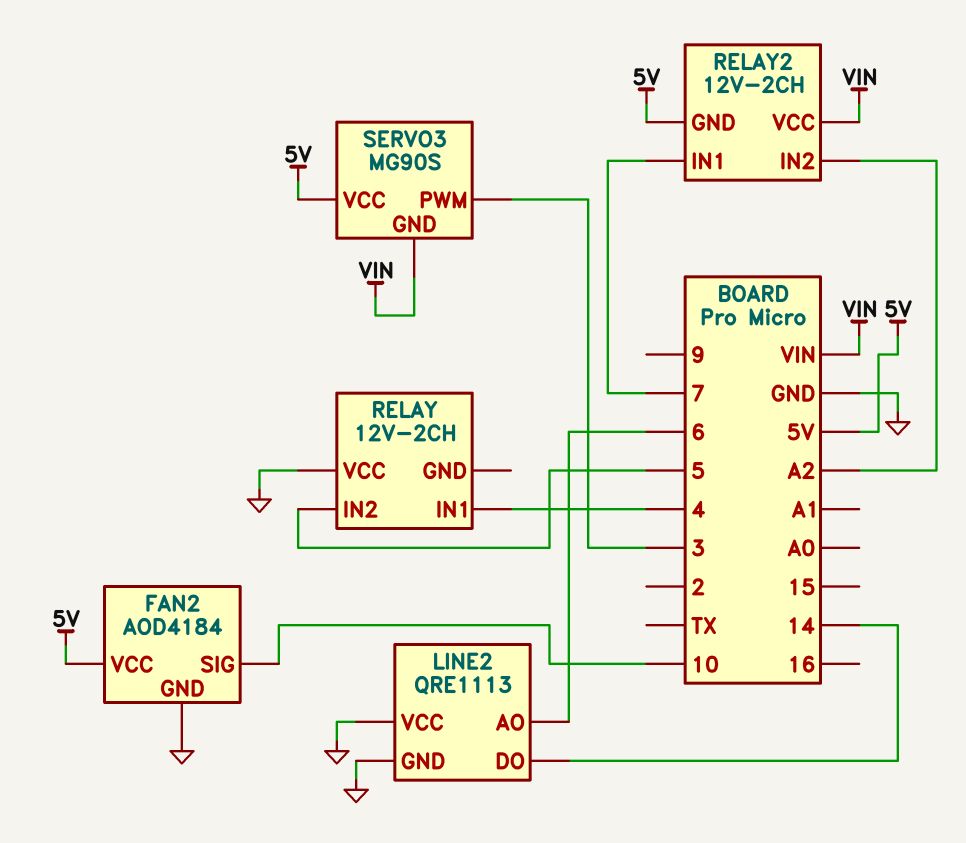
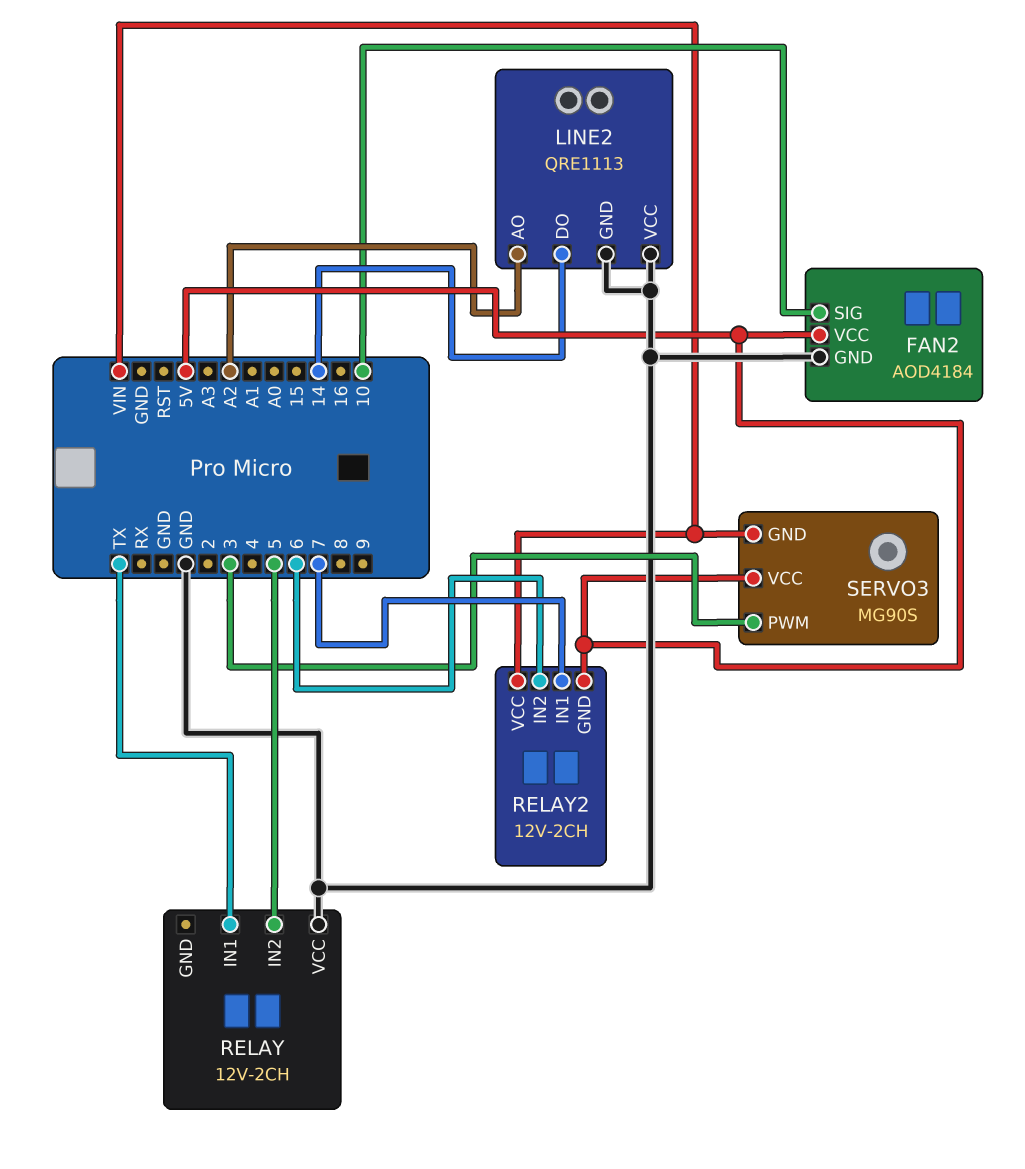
LINE2 pin AO: 6 -> A2
RELAY pin IN1: 4 -> TX
RELAY2 pin IN2: A2 -> 6

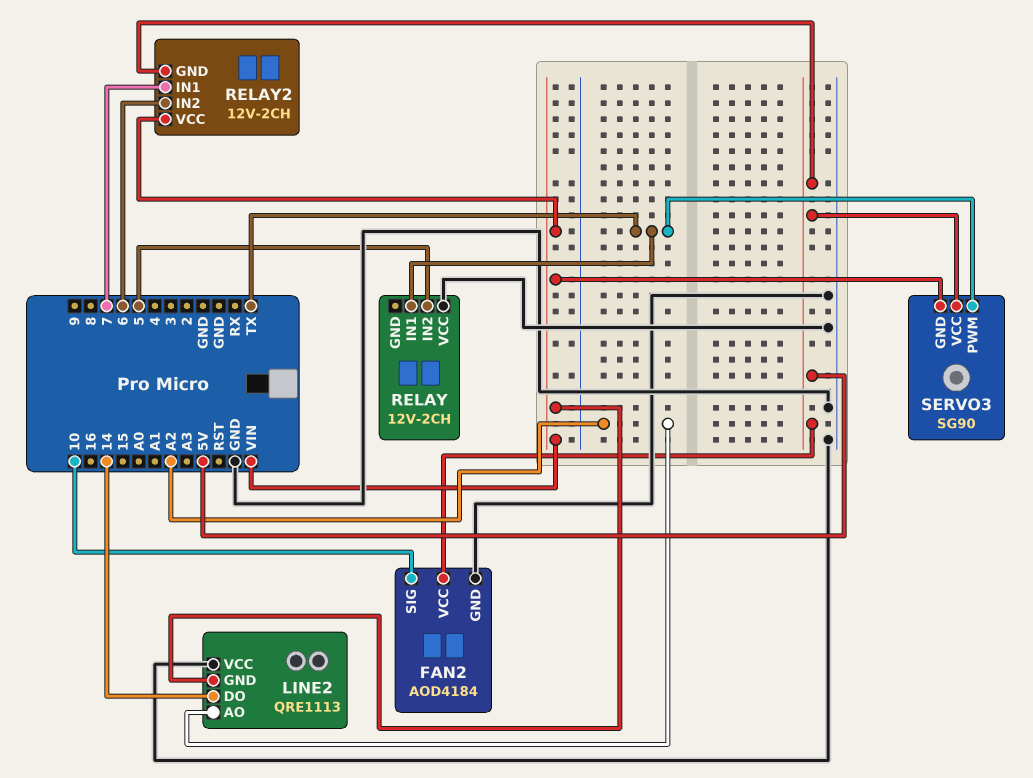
LINE2 pin GND: GND -> VIN
SERVO3: MG90S -> SG90
SERVO3 pin PWM: 3 -> TX

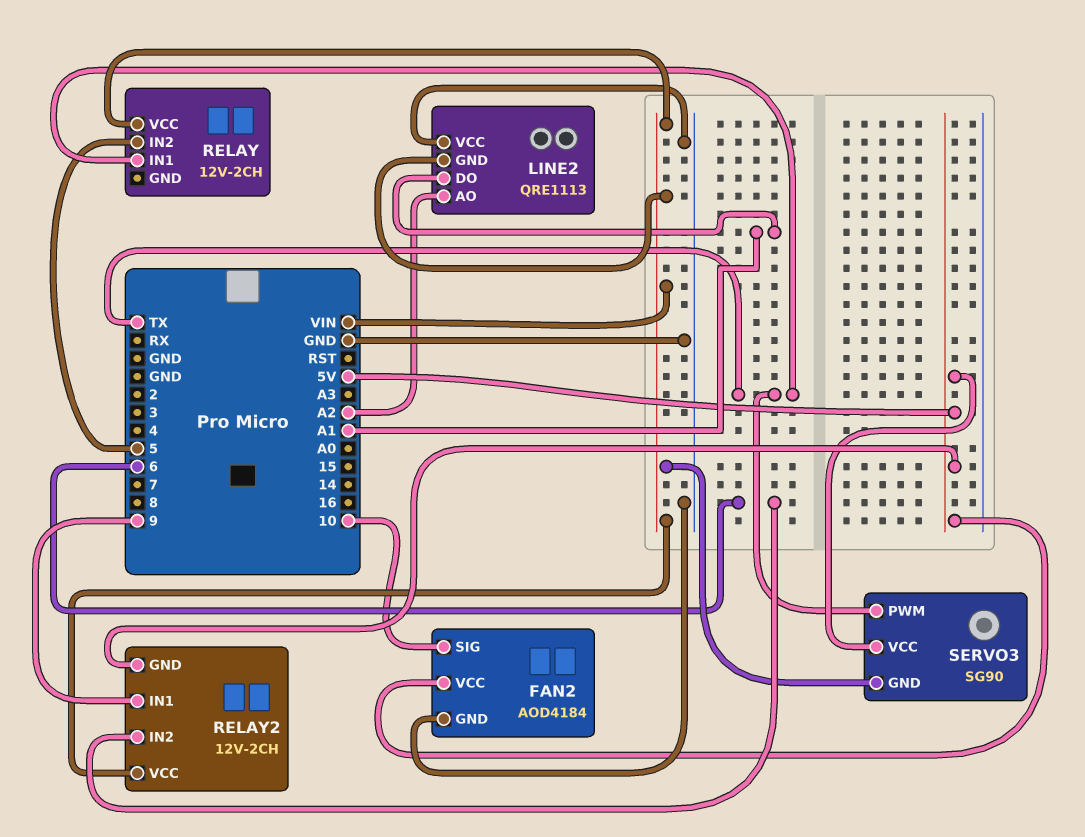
LINE2 pin DO: 14 -> A1
RELAY pin VCC: GND -> VIN
RELAY2 pin IN1: 7 -> 9

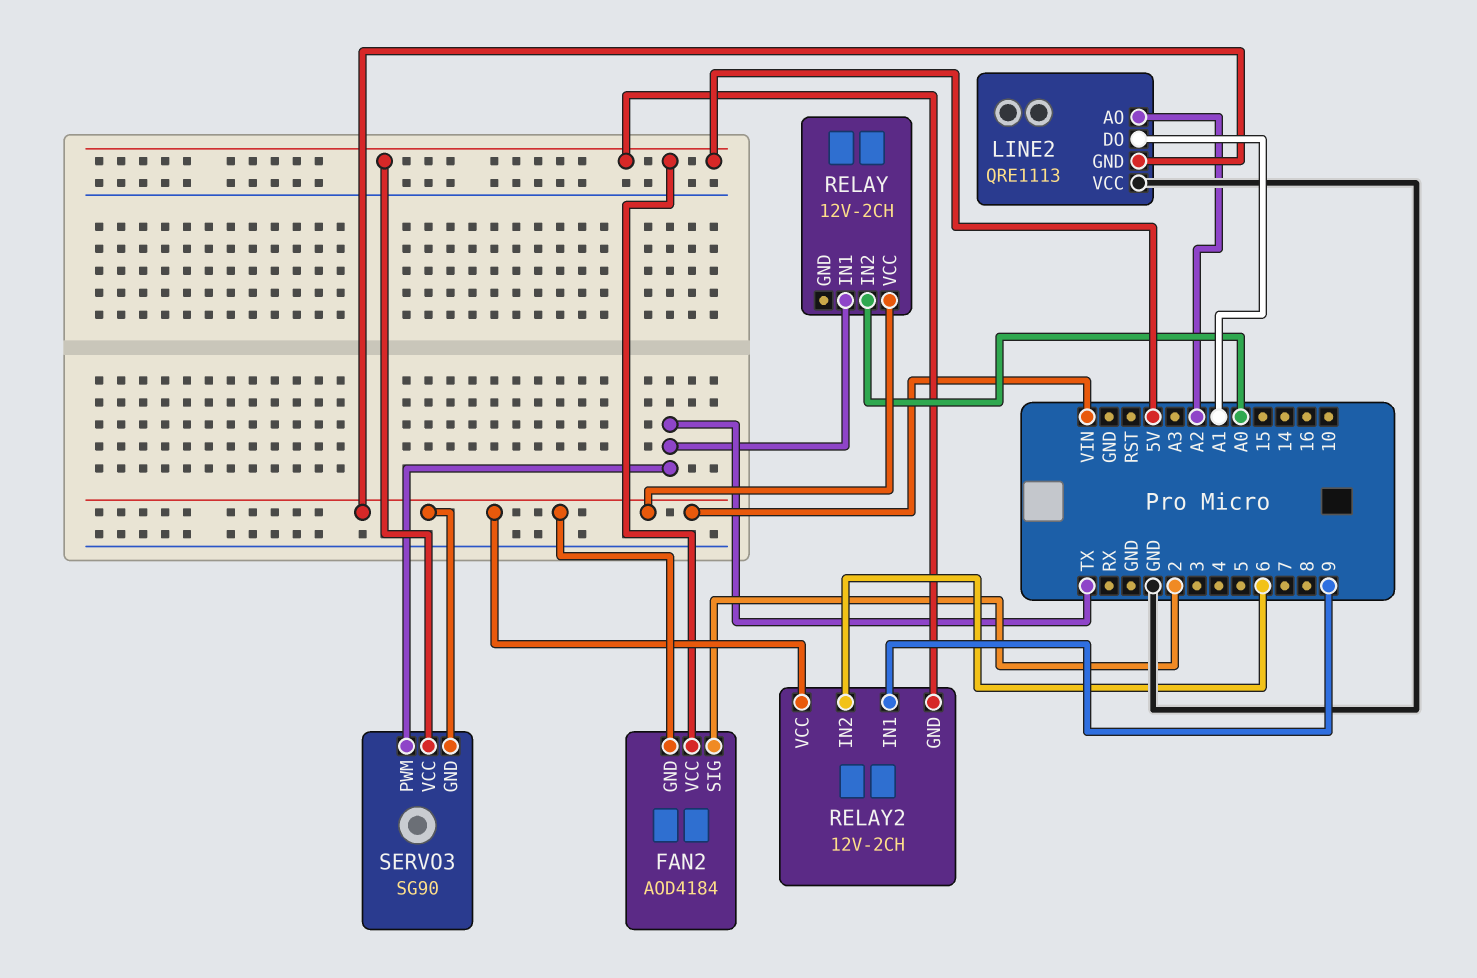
FAN2 pin GND: GND -> VIN
FAN2 pin SIG: 10 -> 2
RELAY pin IN2: 5 -> A0

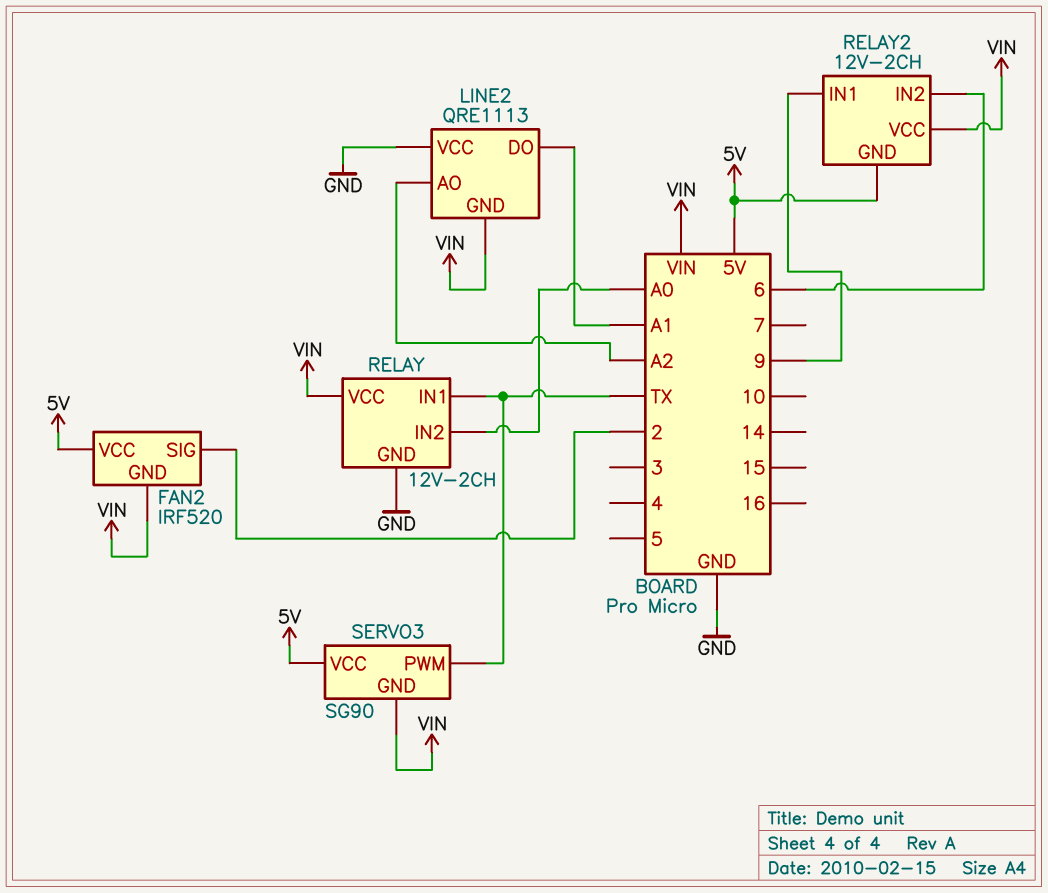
FAN2: AOD4184 -> IRF520
RELAY pin GND: none -> GND

